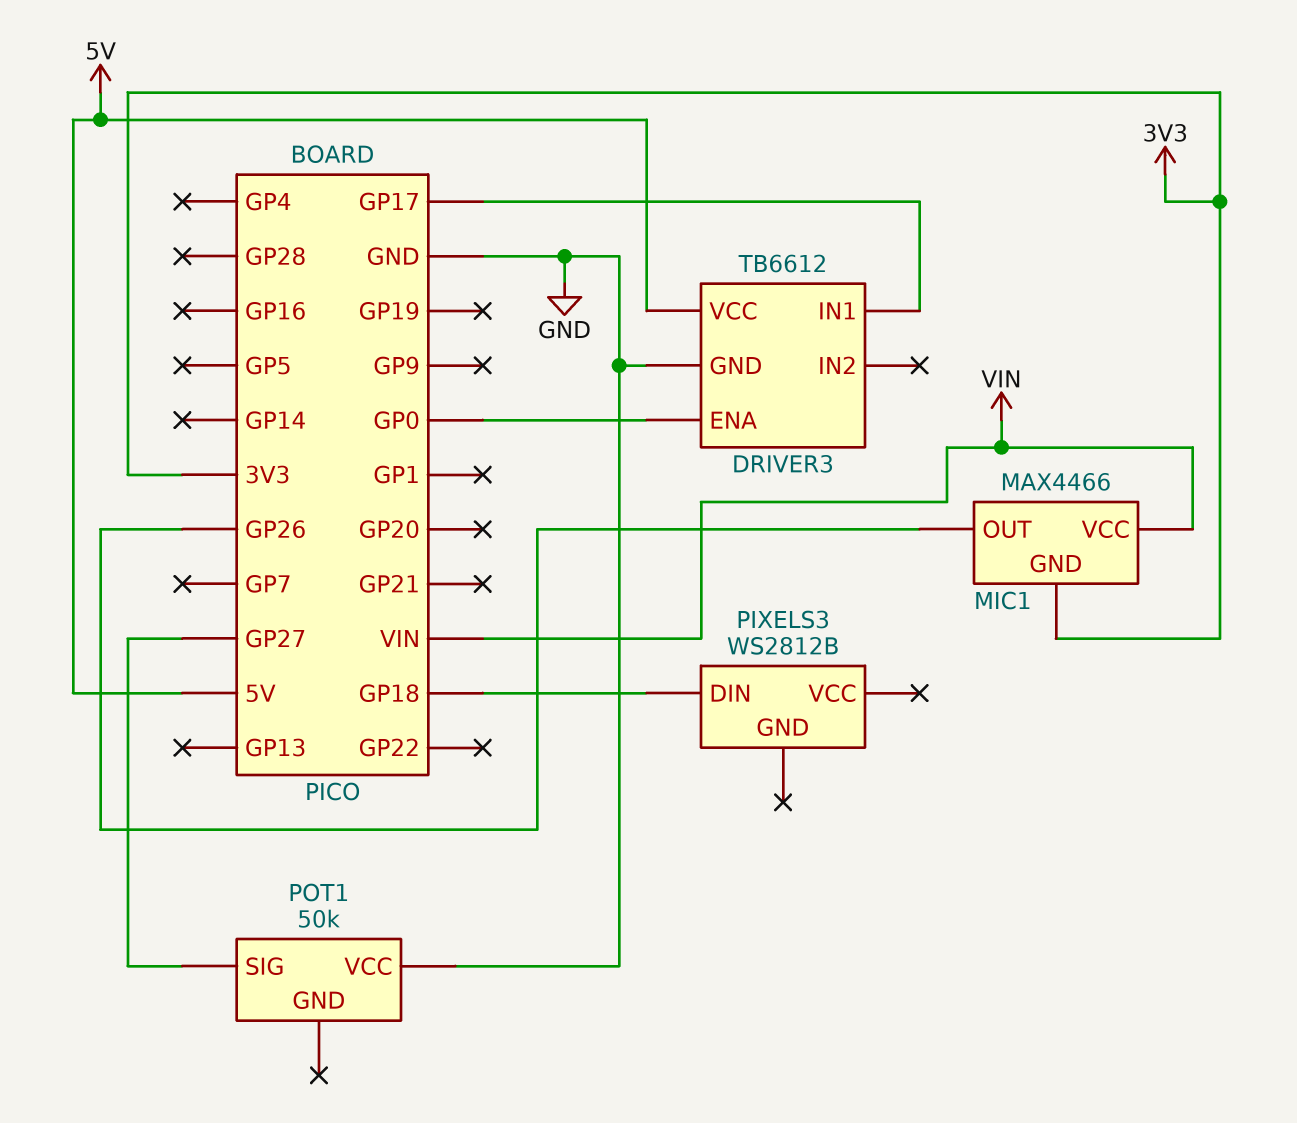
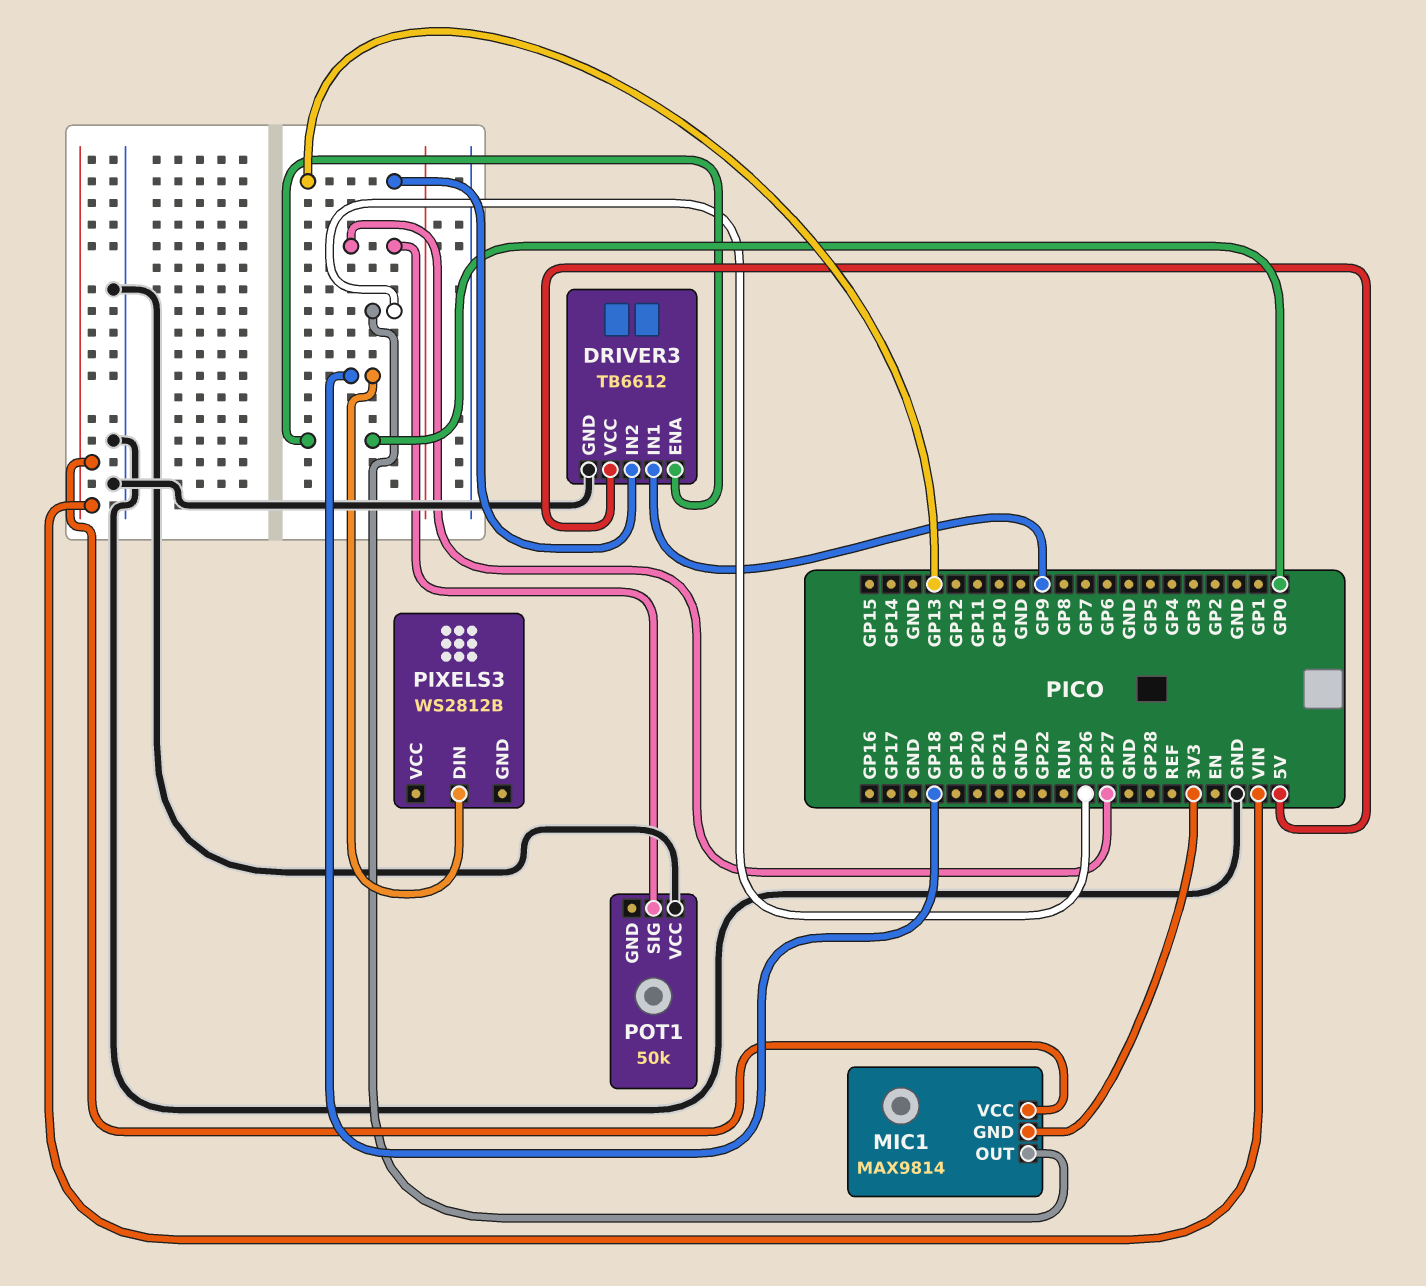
DRIVER3 pin IN1: GP17 -> GP9
DRIVER3 pin IN2: none -> GP13
MIC1: MAX4466 -> MAX9814

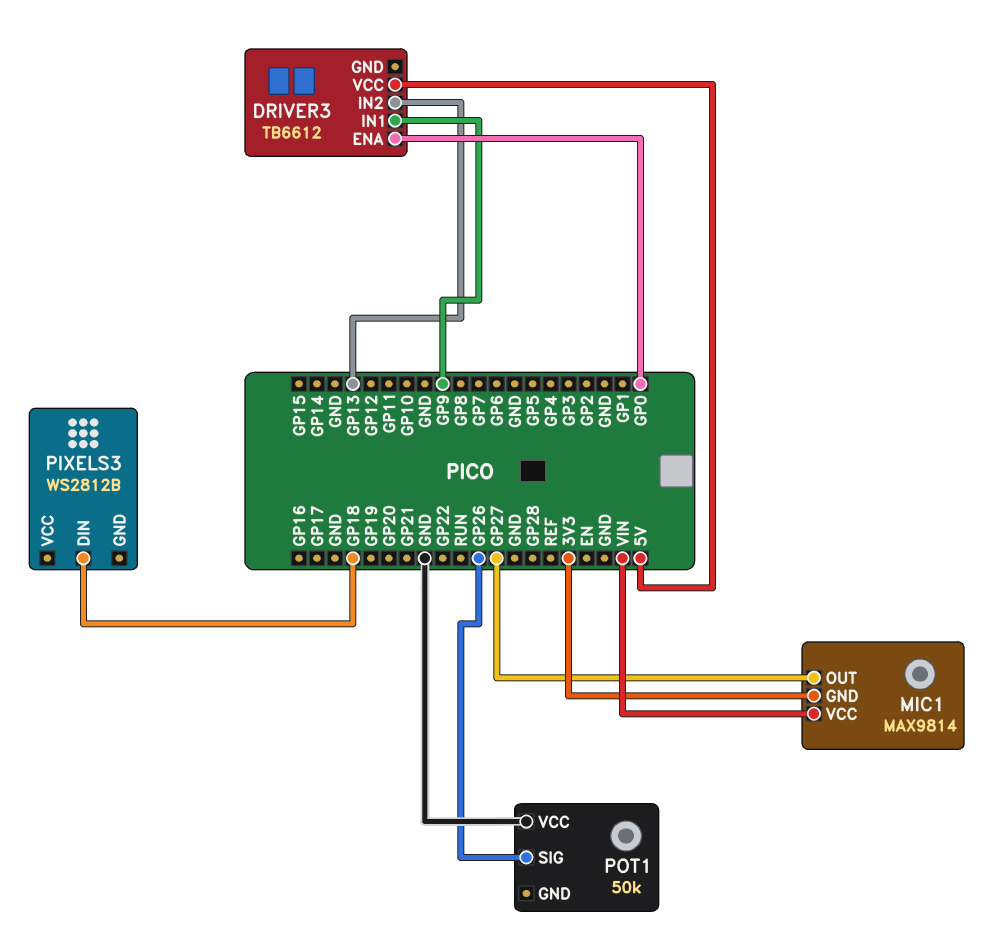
DRIVER3 pin GND: GND -> none
MIC1 pin OUT: GP26 -> GP27
POT1 pin SIG: GP27 -> GP26

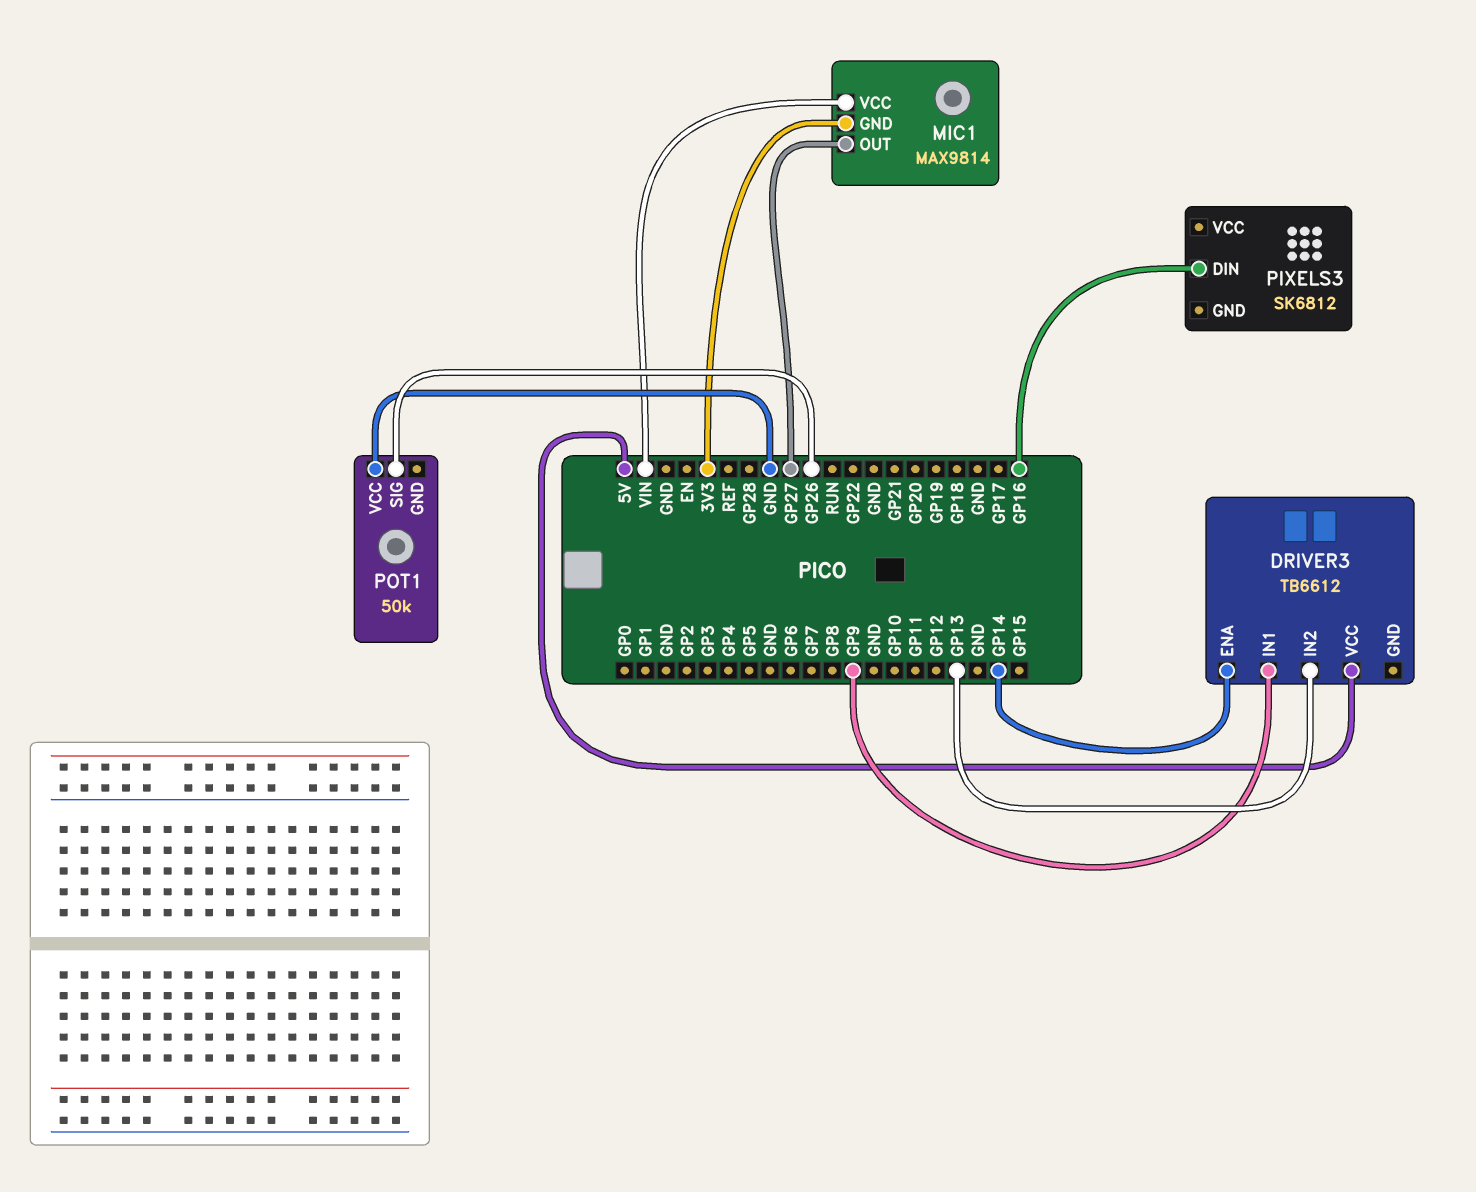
DRIVER3 pin ENA: GP0 -> GP14
PIXELS3: WS2812B -> SK6812
PIXELS3 pin DIN: GP18 -> GP16

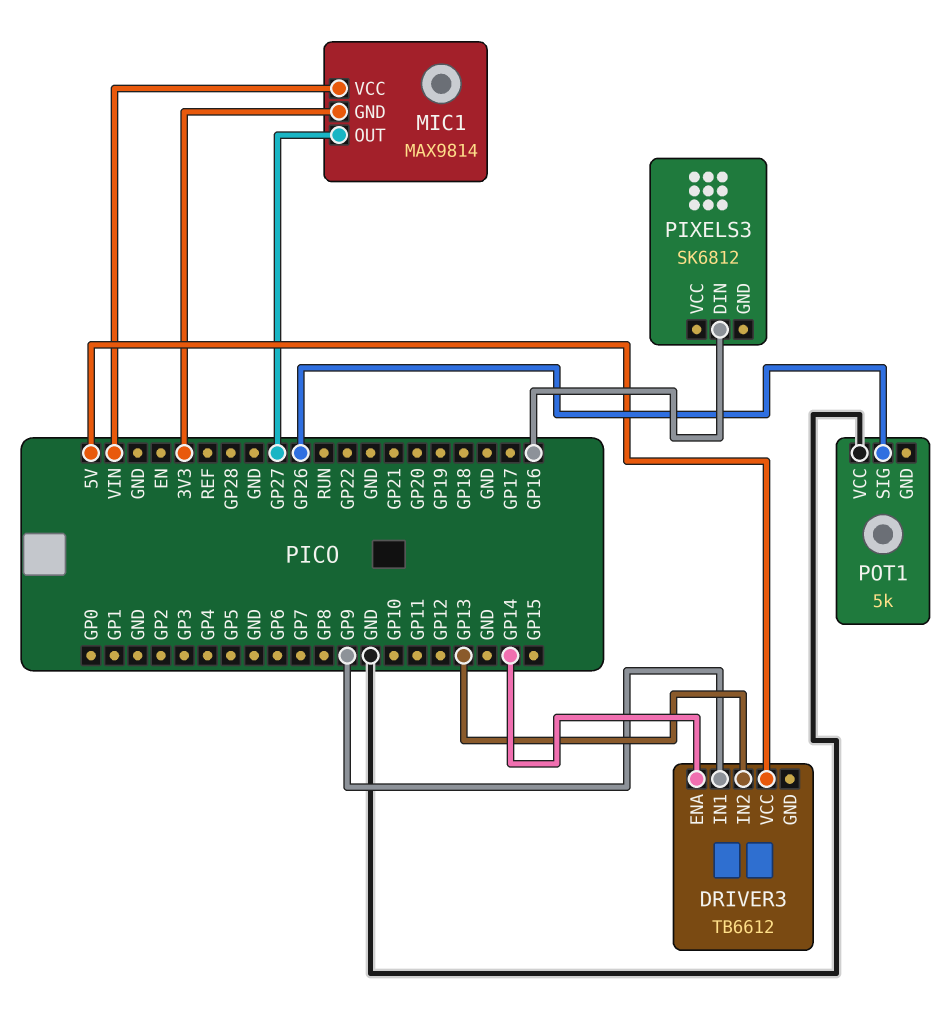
POT1: 50k -> 5k

